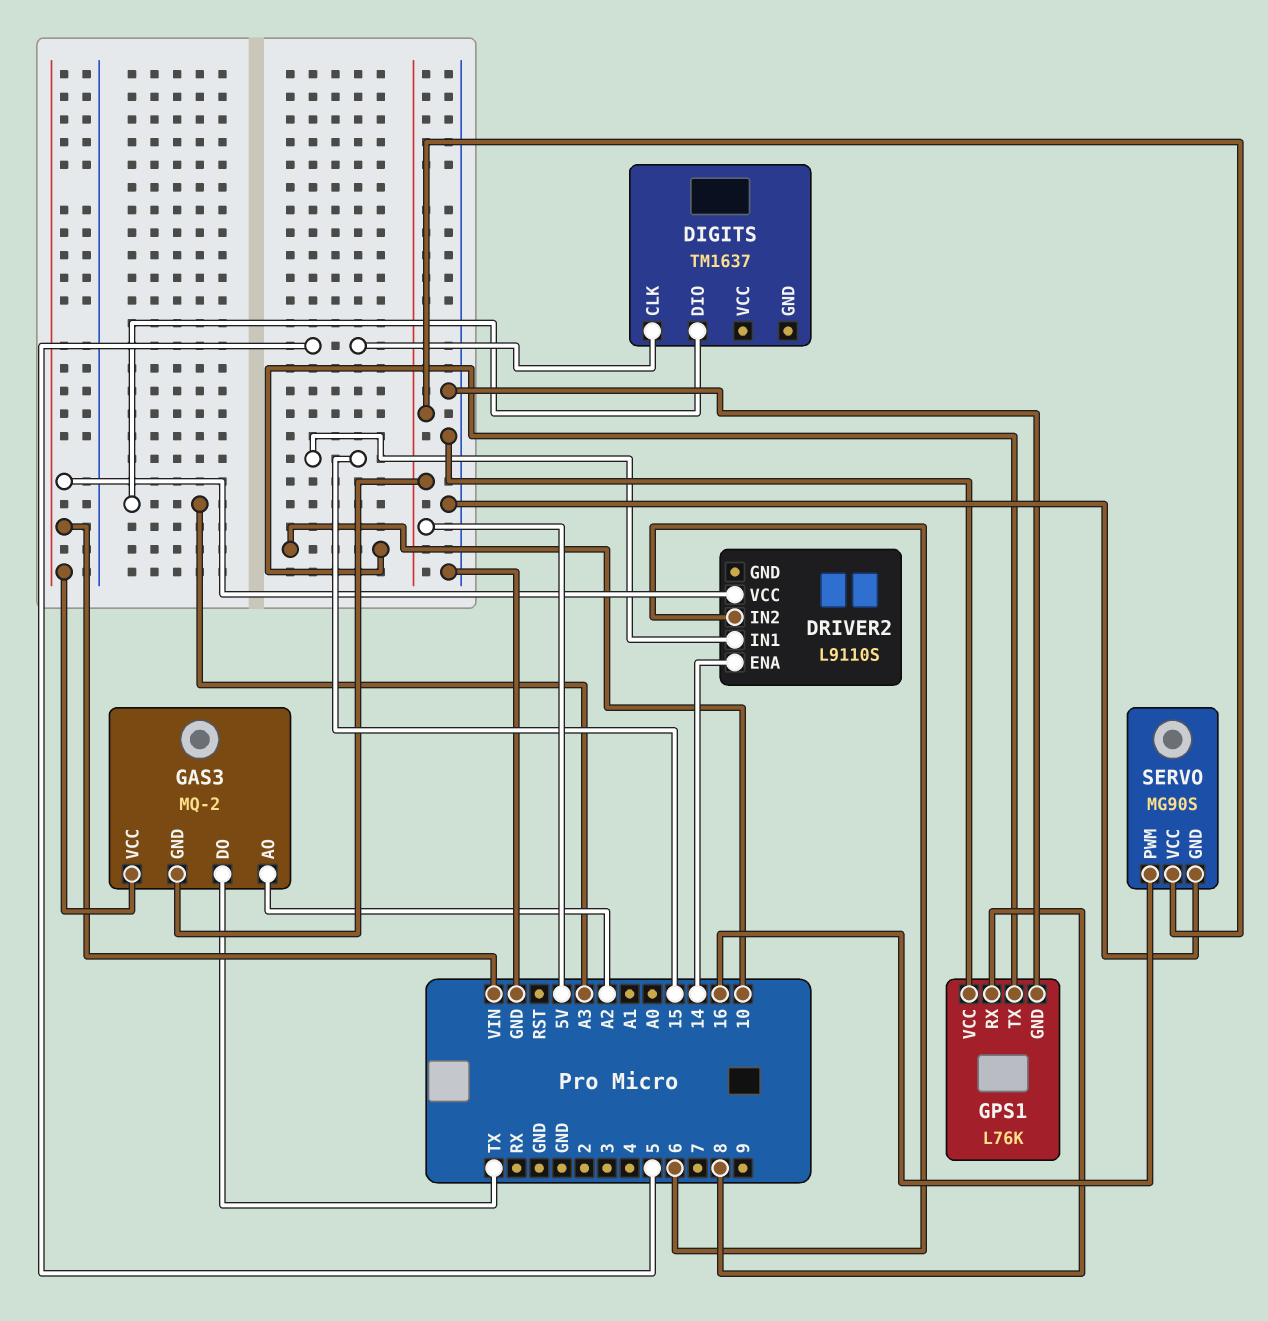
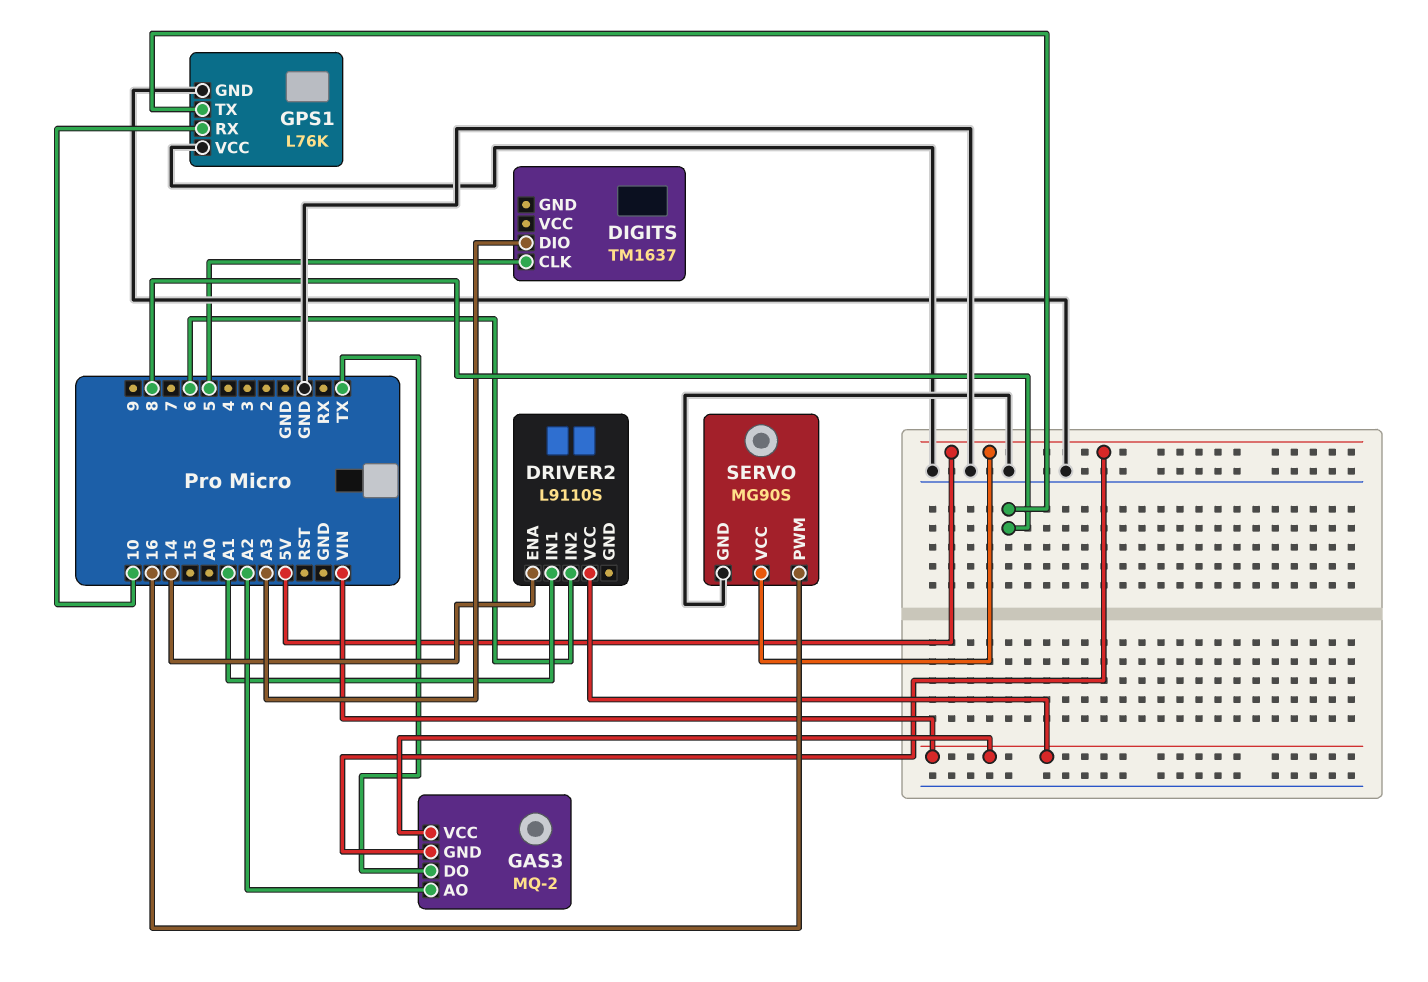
DRIVER2 pin IN1: 15 -> A1
GPS1 pin RX: 8 -> 10
GPS1 pin TX: 10 -> 8

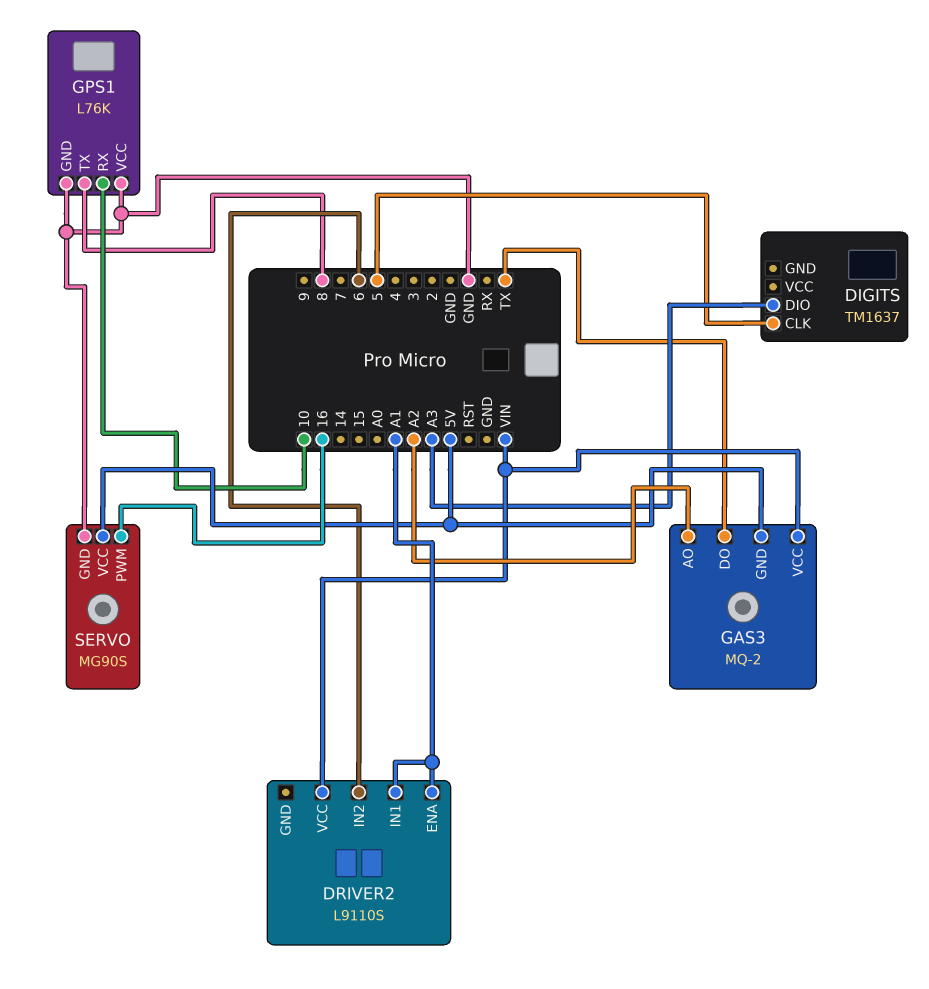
DRIVER2 pin ENA: 14 -> A1

